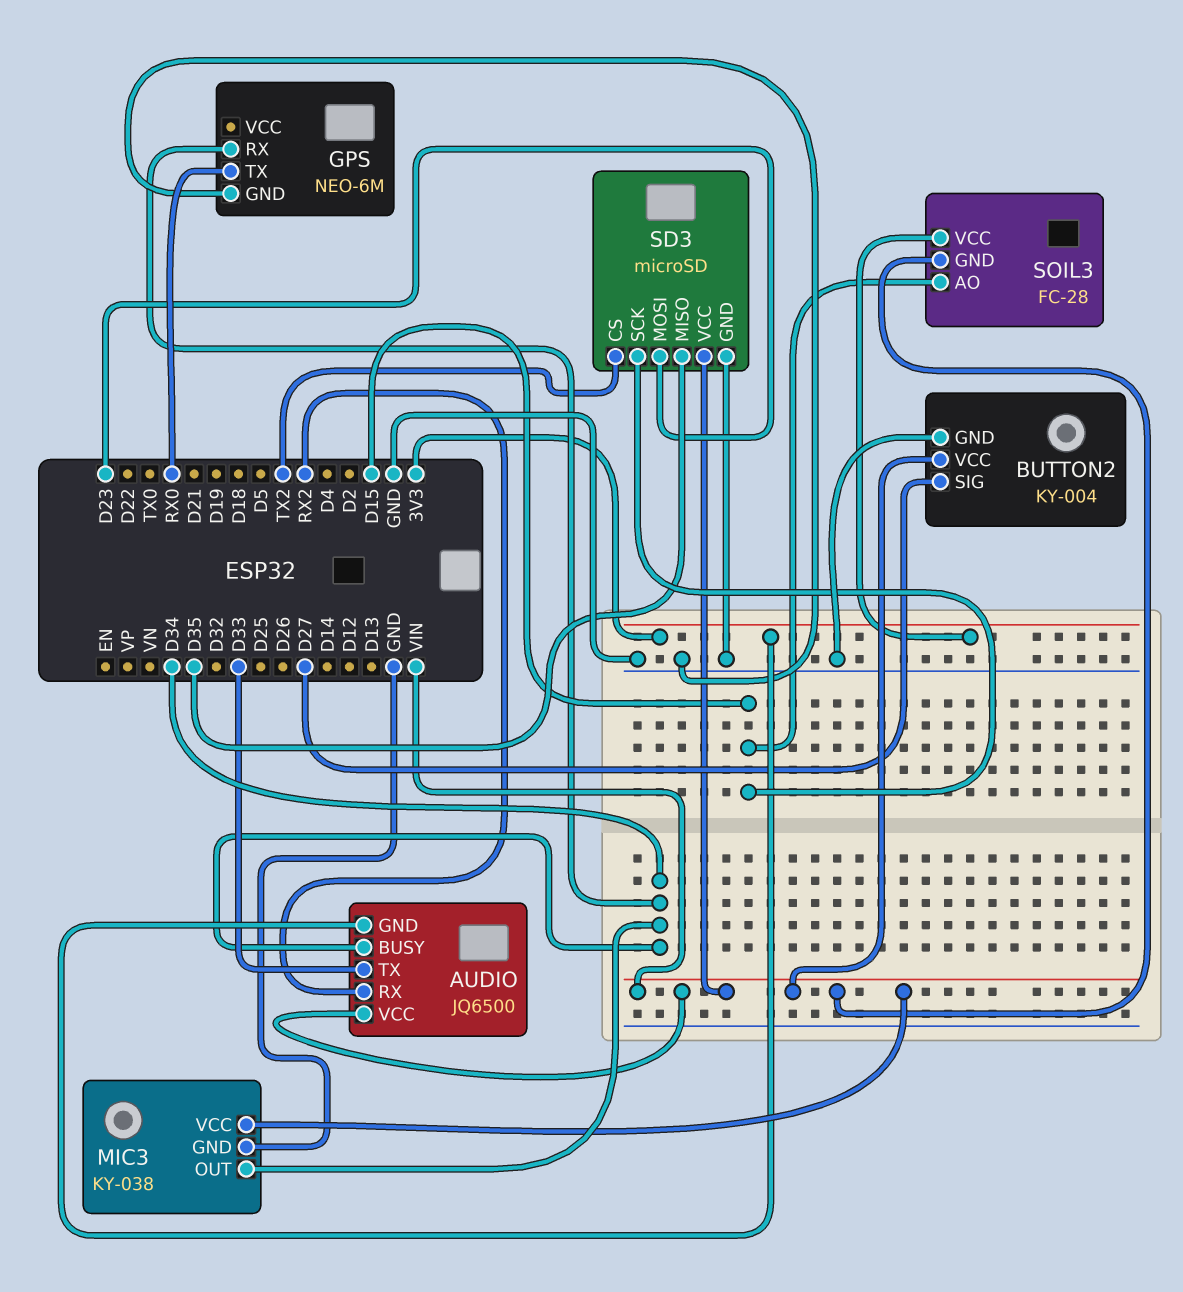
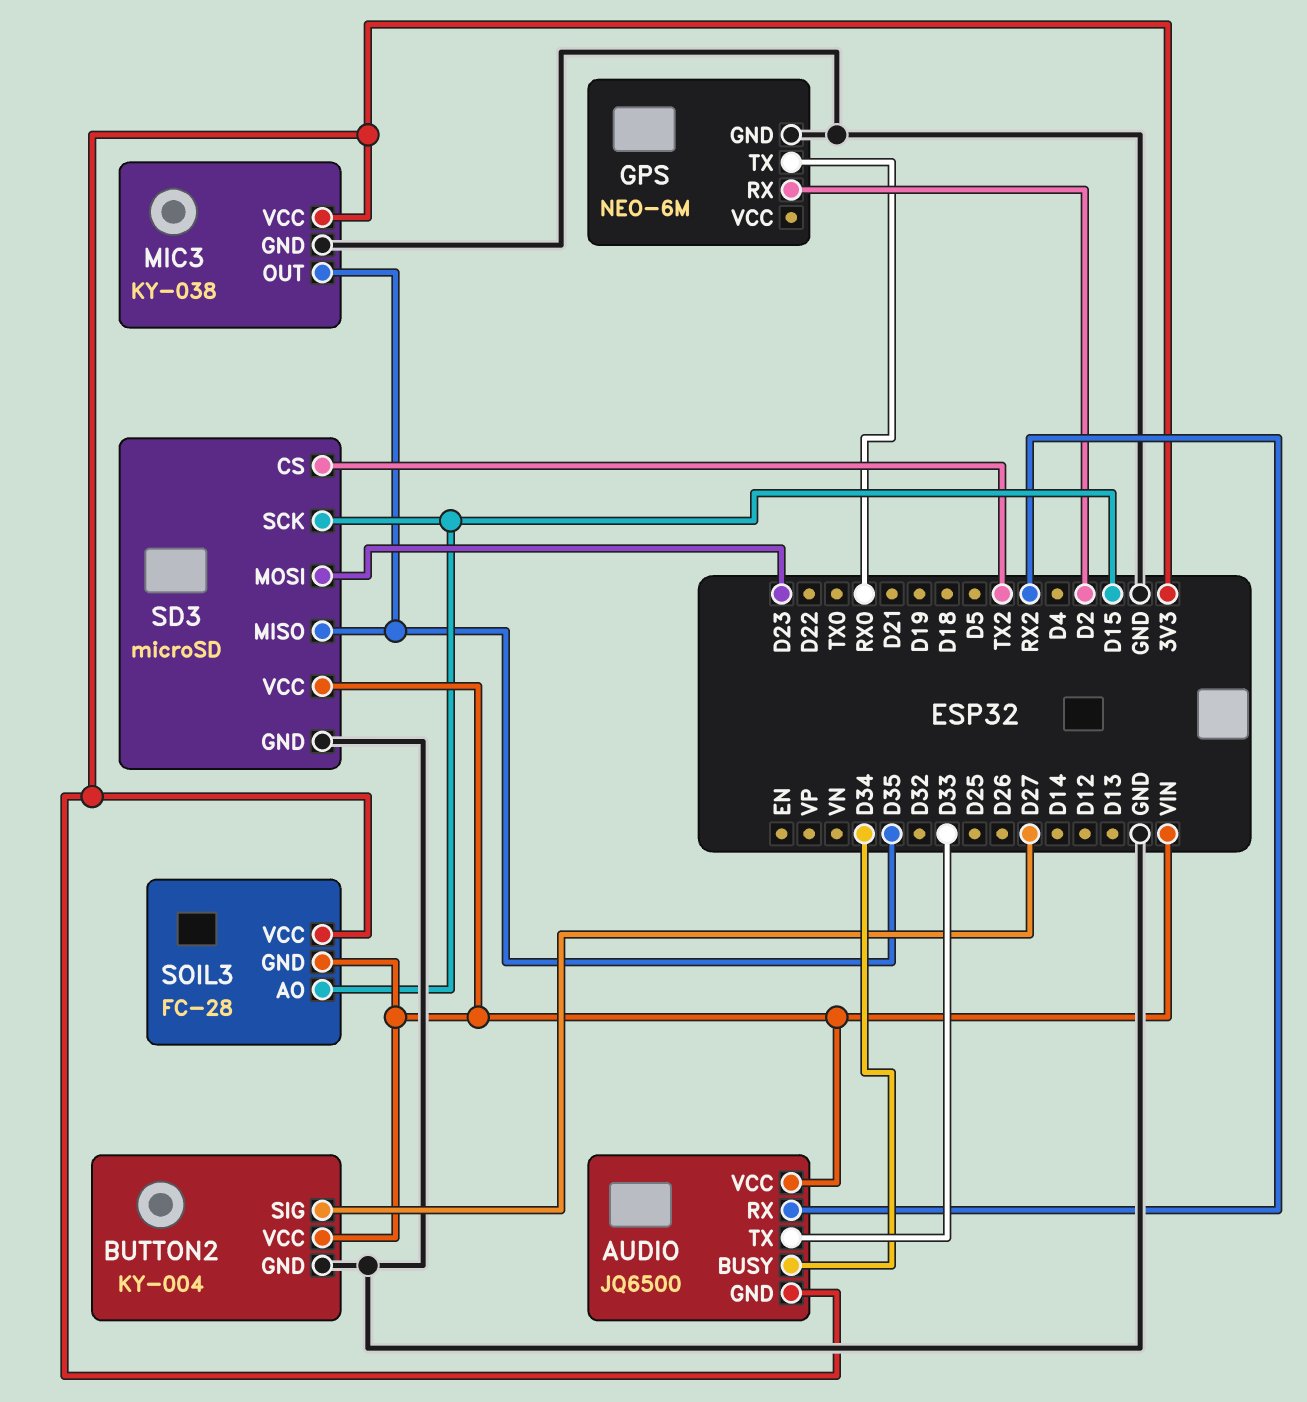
GPS pin RX: D34 -> D2
MIC3 pin OUT: D34 -> D35
MIC3 pin VCC: VIN -> 3V3

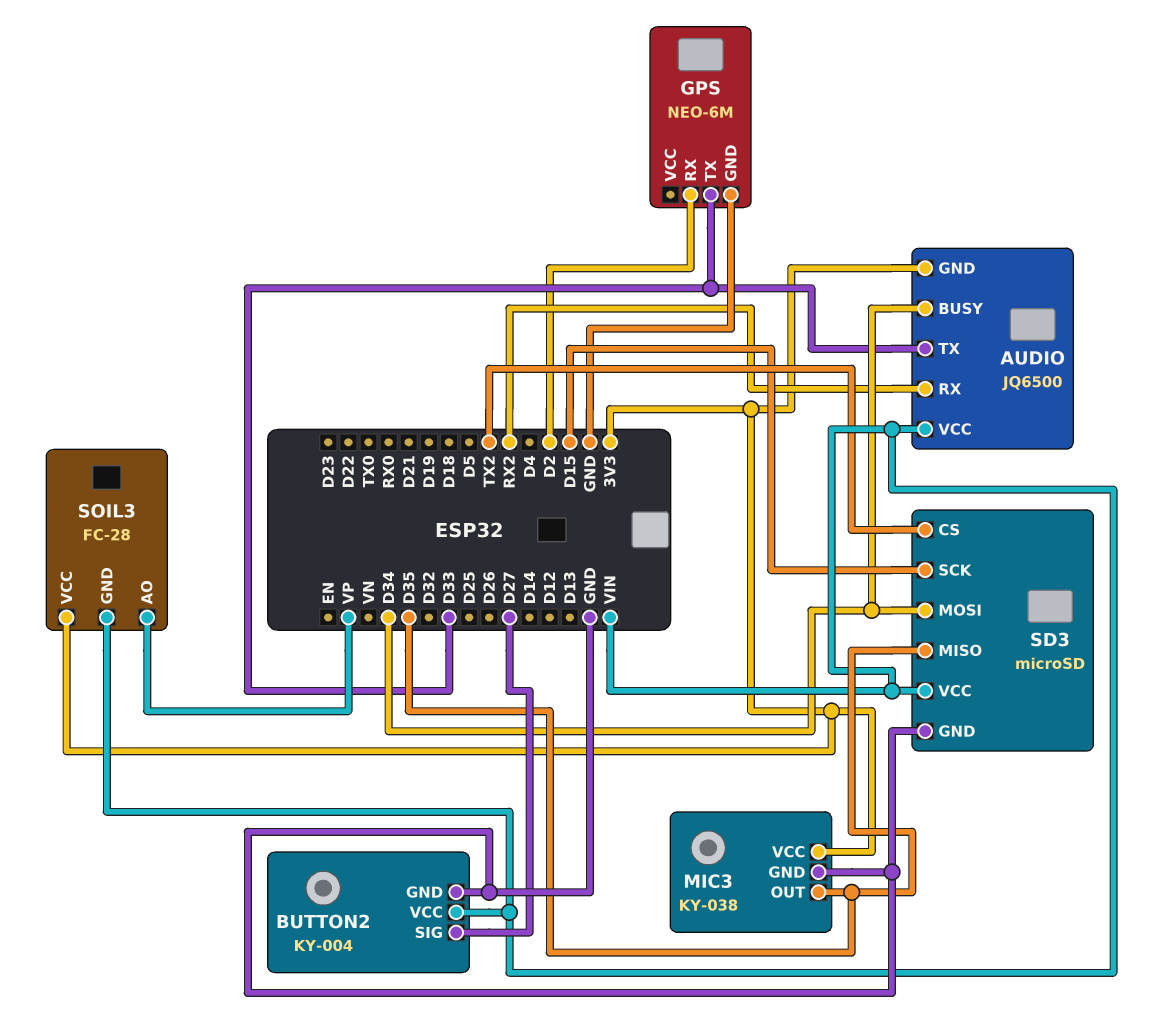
GPS pin TX: RX0 -> D33
SD3 pin MOSI: D23 -> D34
SOIL3 pin AO: D15 -> VP

